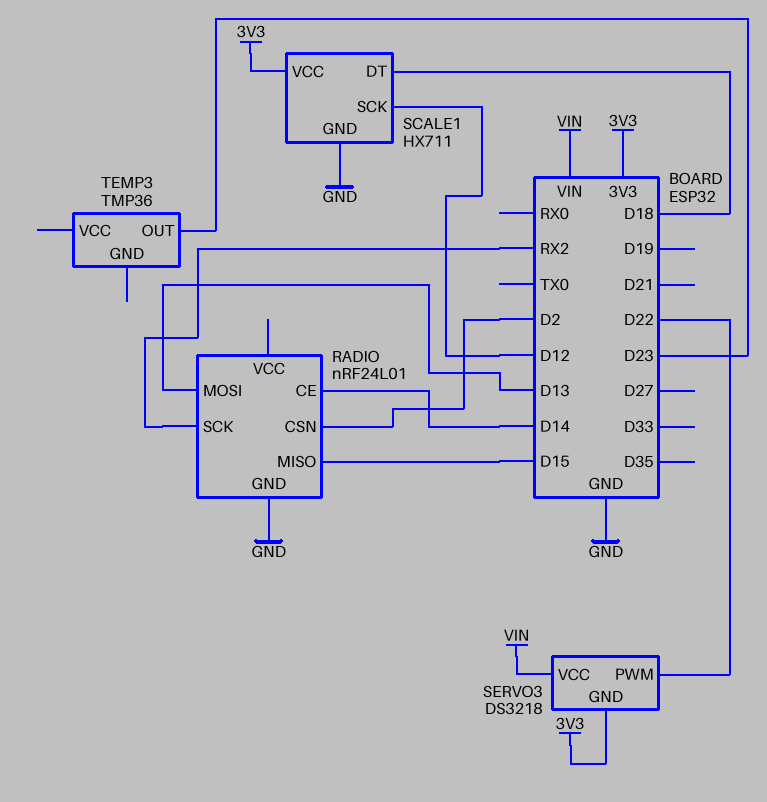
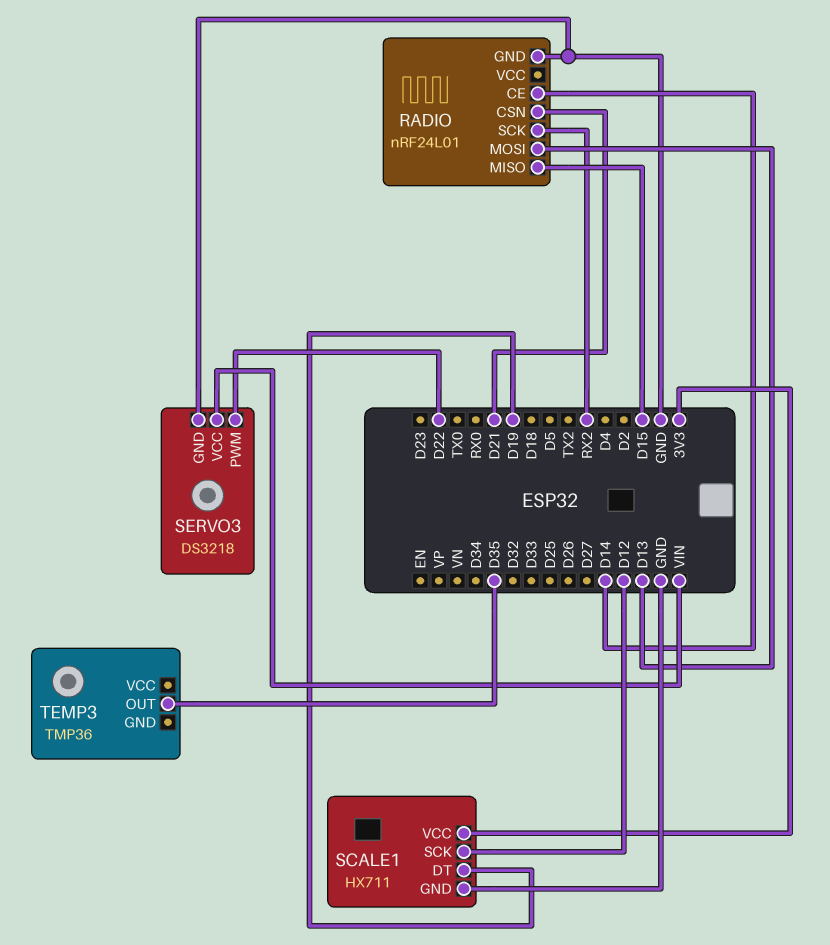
RADIO pin CSN: D2 -> D21
SCALE1 pin DT: D18 -> D19
SERVO3 pin GND: 3V3 -> GND
TEMP3 pin OUT: D23 -> D35

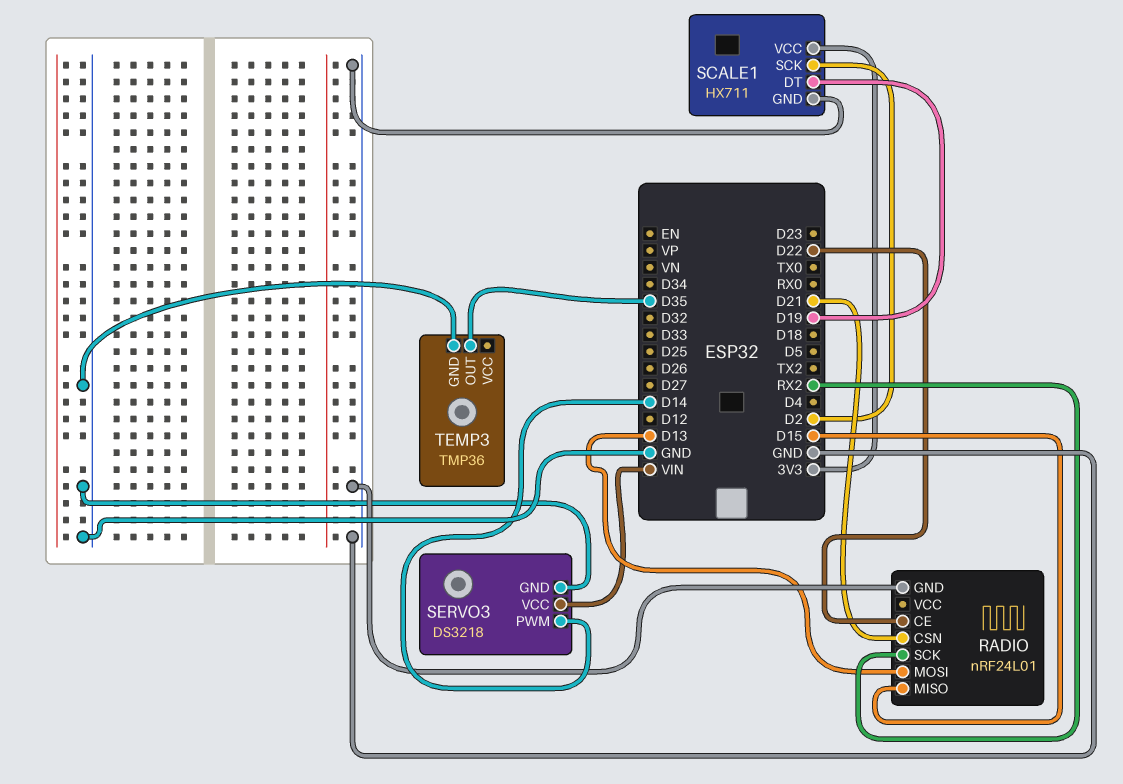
RADIO pin CE: D14 -> D22
SCALE1 pin SCK: D12 -> D2
SERVO3 pin PWM: D22 -> D14
TEMP3 pin GND: none -> GND

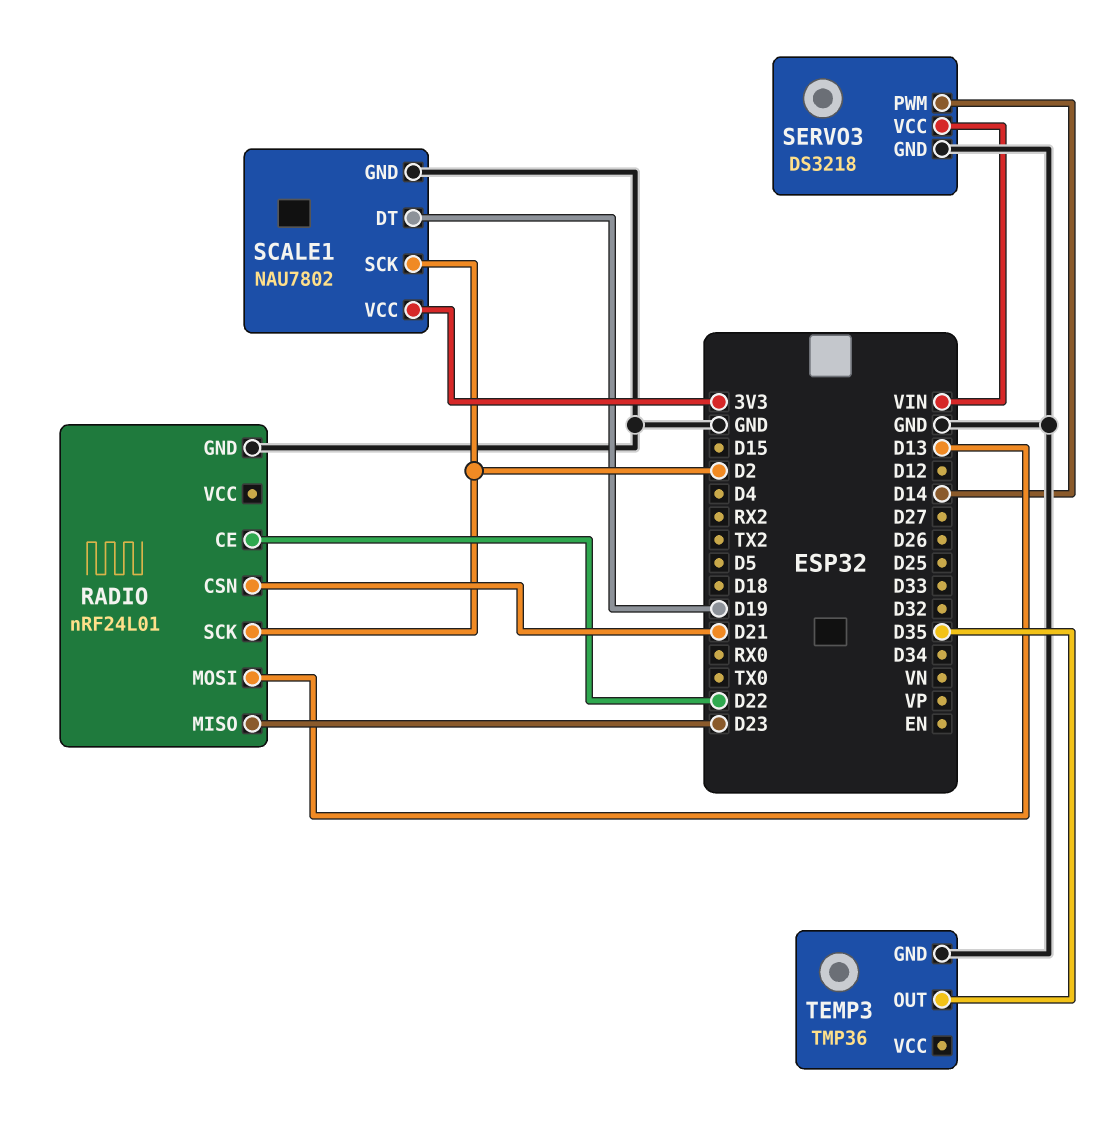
RADIO pin MISO: D15 -> D23
RADIO pin SCK: RX2 -> D2
SCALE1: HX711 -> NAU7802

